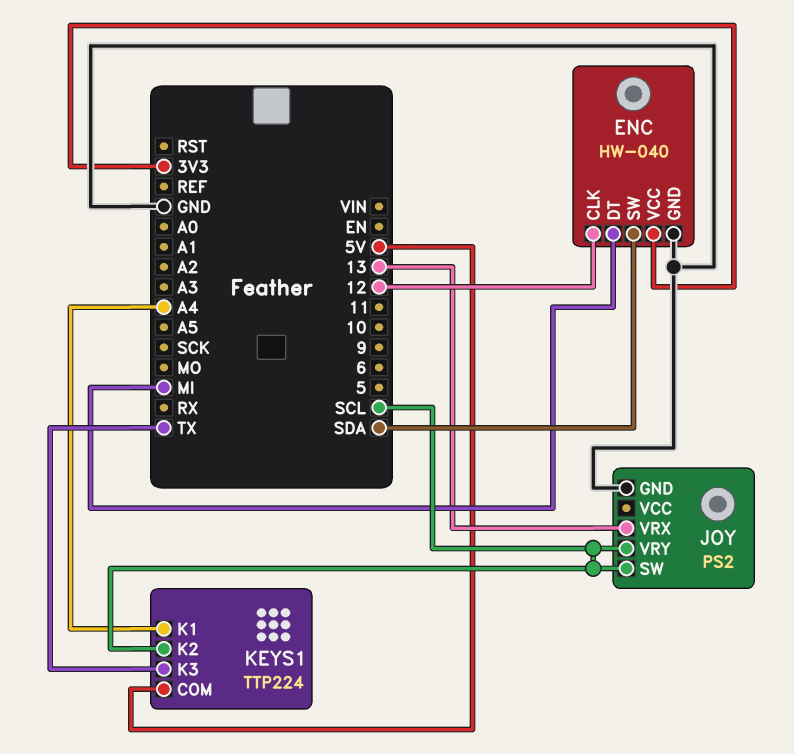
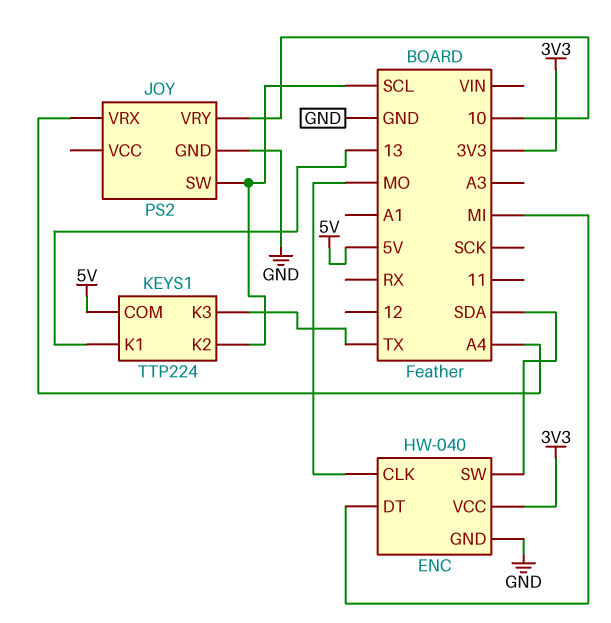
ENC pin CLK: 12 -> MO
JOY pin VRX: 13 -> A4
JOY pin VRY: SCL -> 10
KEYS1 pin K1: A4 -> 13

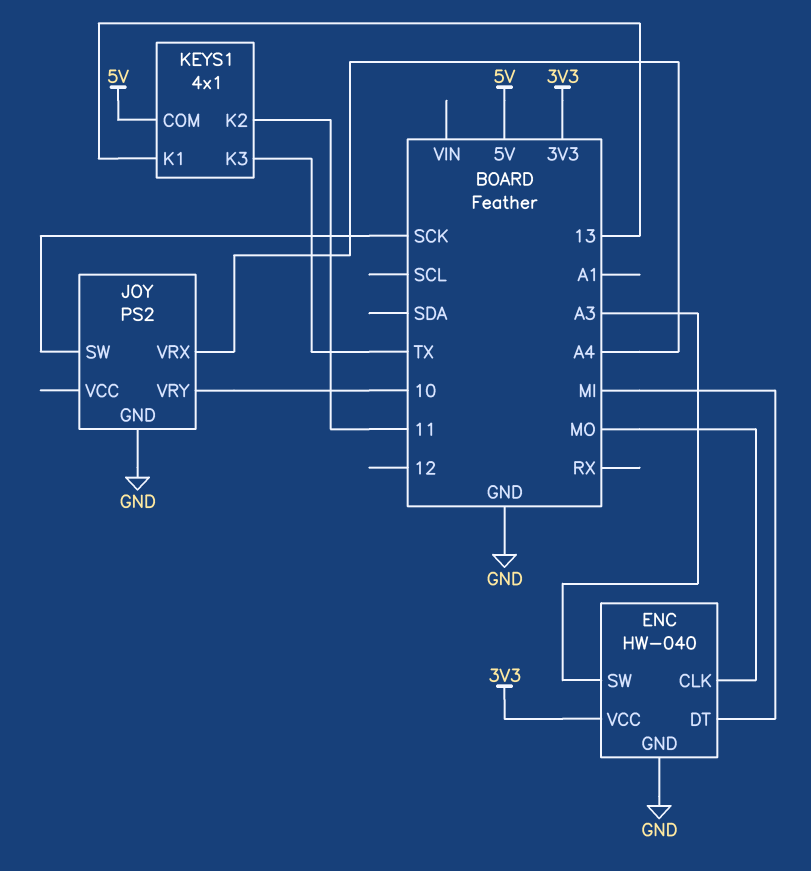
ENC pin SW: SDA -> A3
JOY pin SW: SCL -> SCK
KEYS1: TTP224 -> 4x1
KEYS1 pin K2: SCL -> 11

